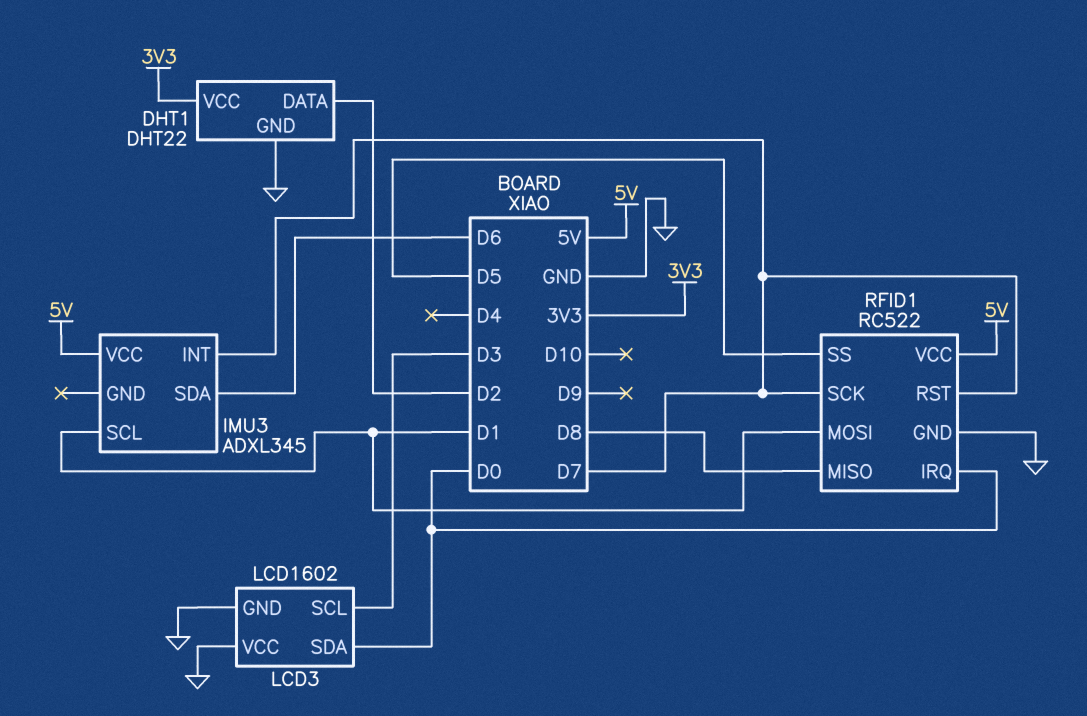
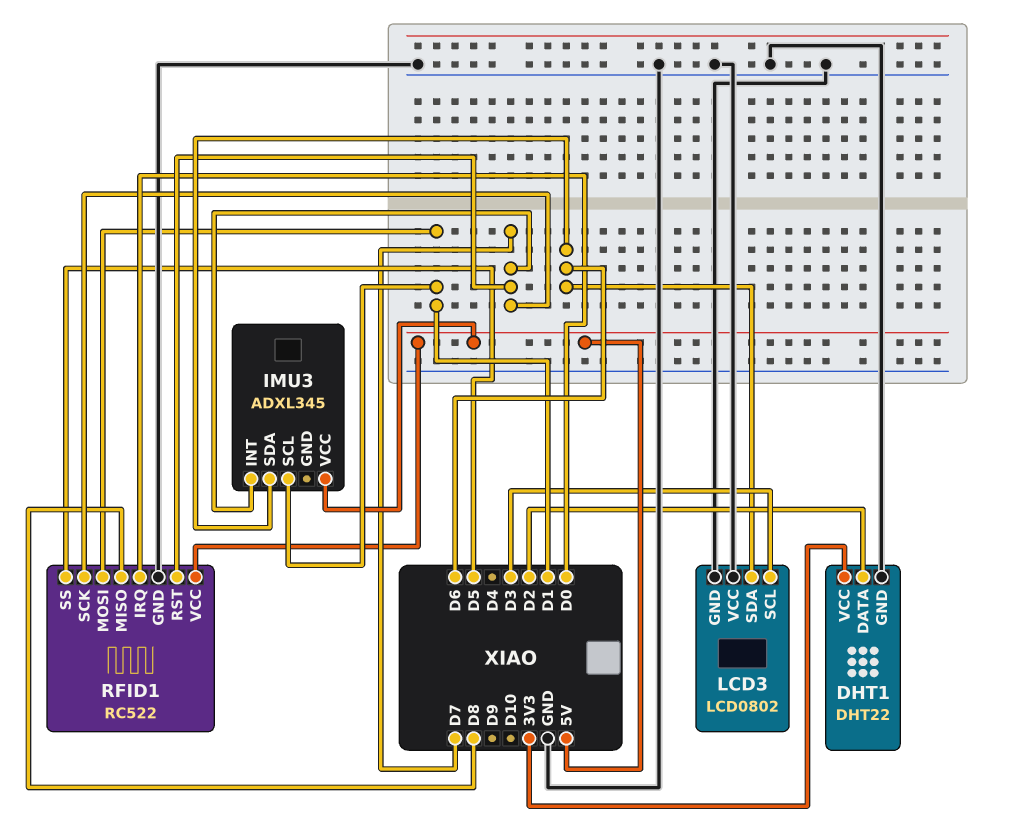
LCD3: LCD1602 -> LCD0802
LCD3 pin SDA: D0 -> D6

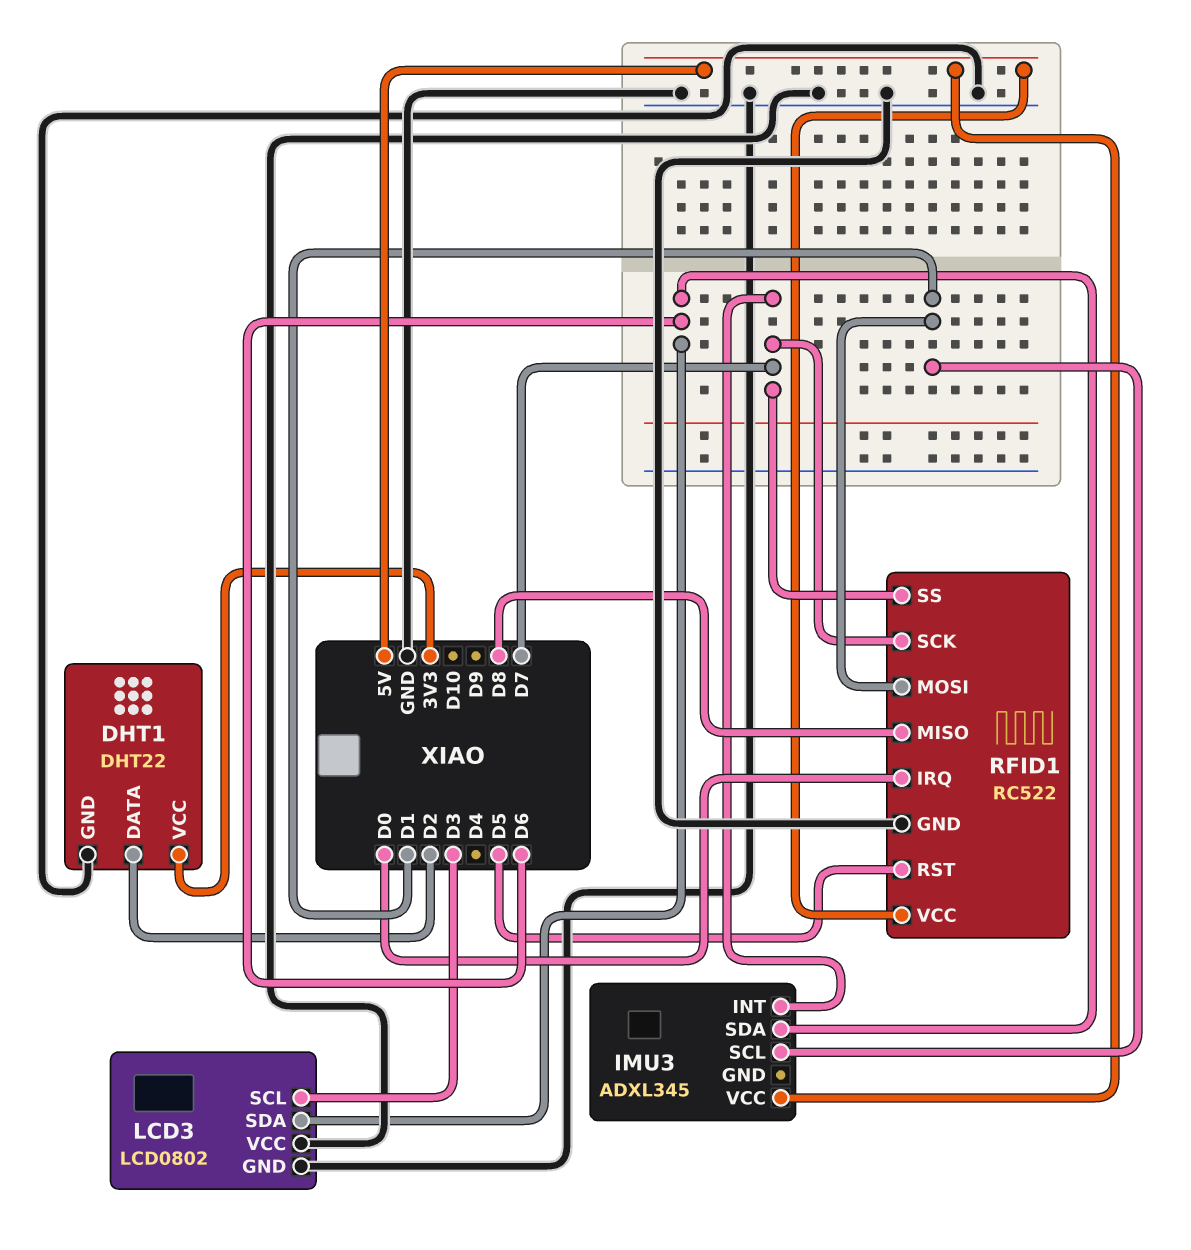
RFID1 pin RST: D7 -> D5
RFID1 pin SS: D5 -> D7

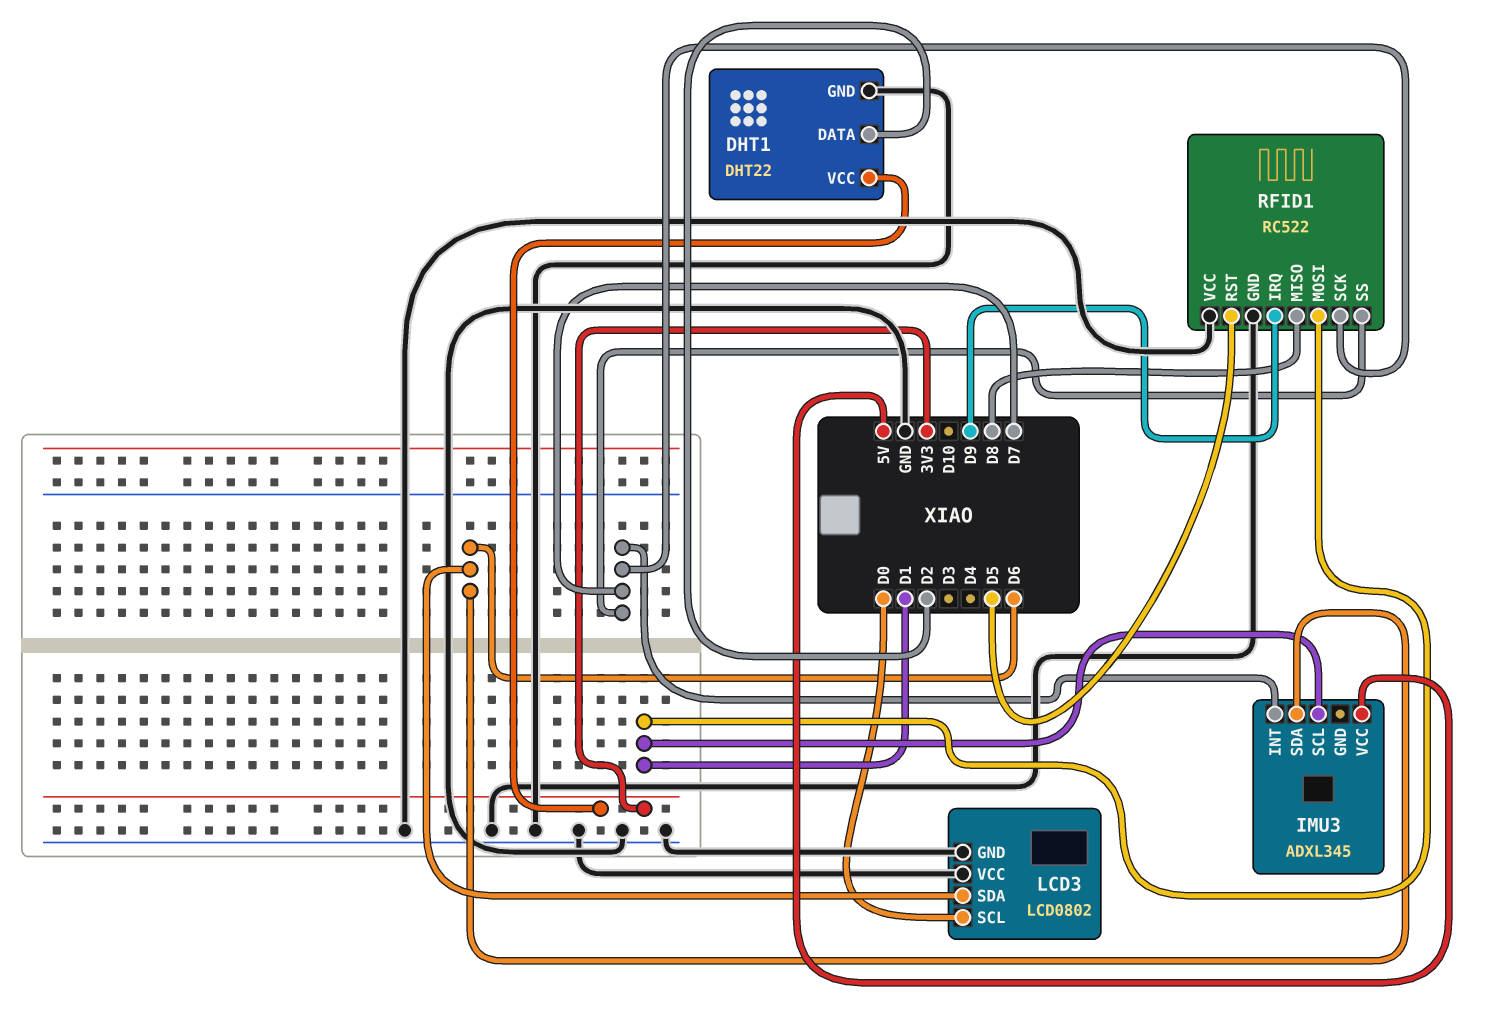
LCD3 pin SCL: D3 -> D0
RFID1 pin IRQ: D0 -> D9
RFID1 pin VCC: 5V -> GND

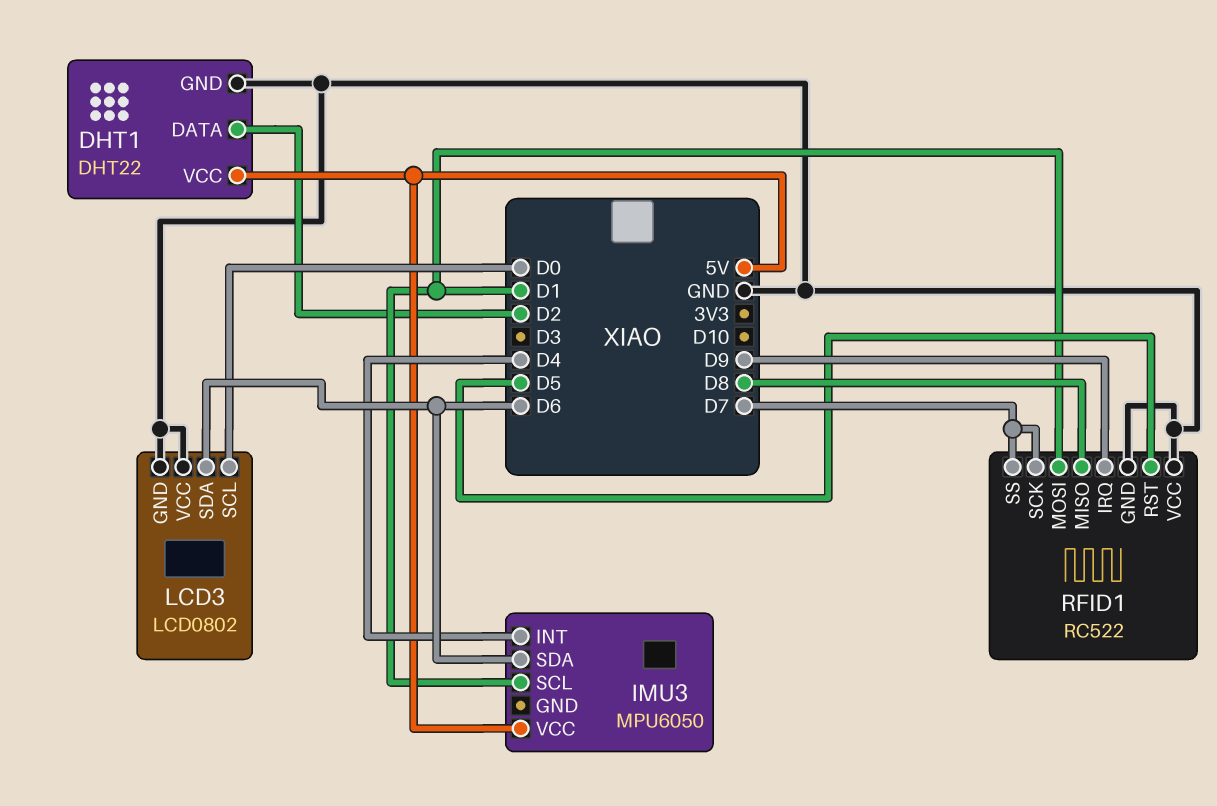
DHT1 pin VCC: 3V3 -> 5V
IMU3: ADXL345 -> MPU6050
IMU3 pin INT: D7 -> D4

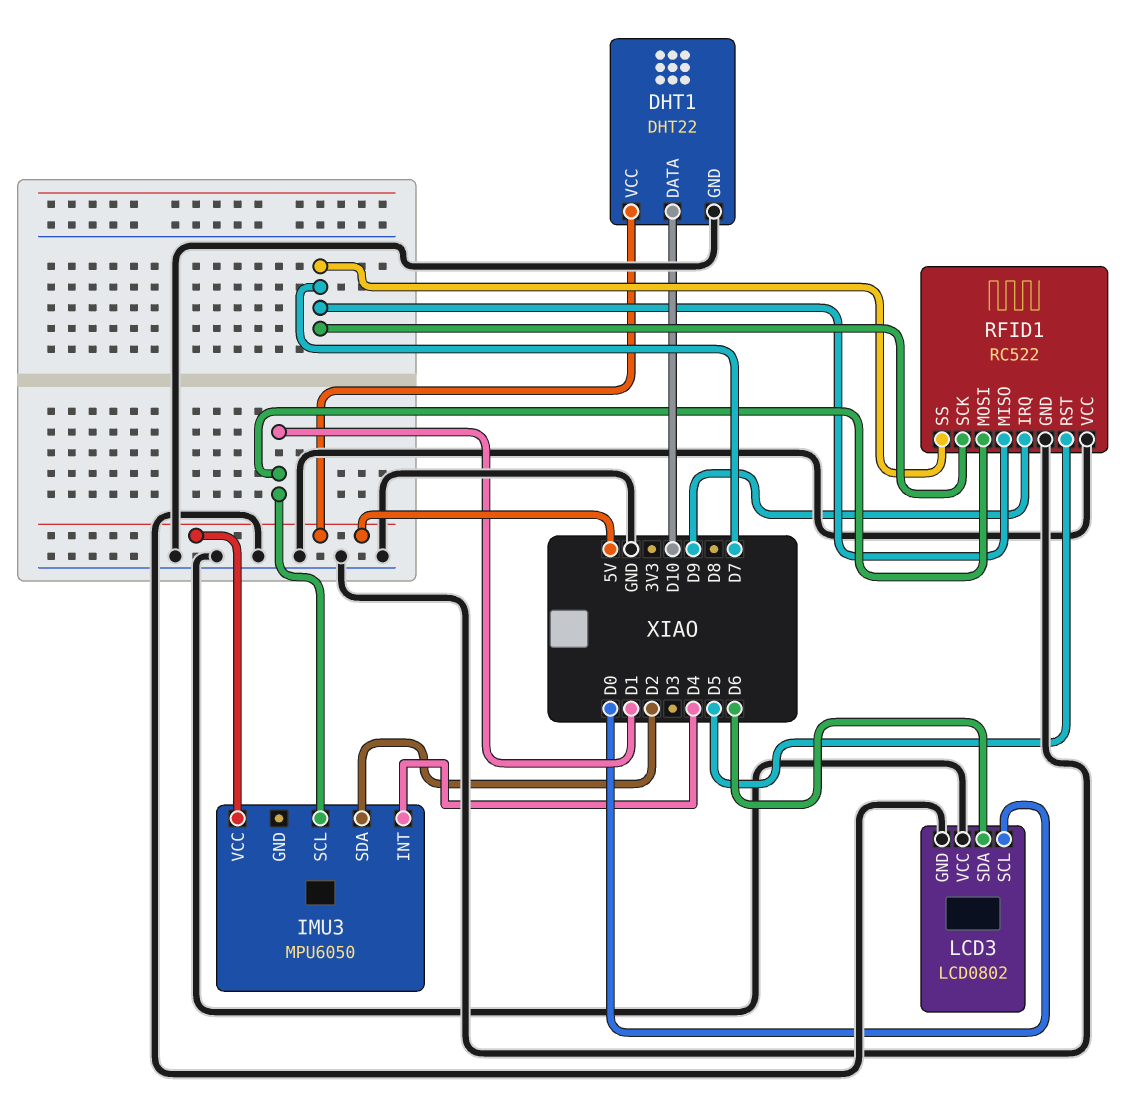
DHT1 pin DATA: D2 -> D10
IMU3 pin SDA: D6 -> D2
RFID1 pin MISO: D8 -> D7

